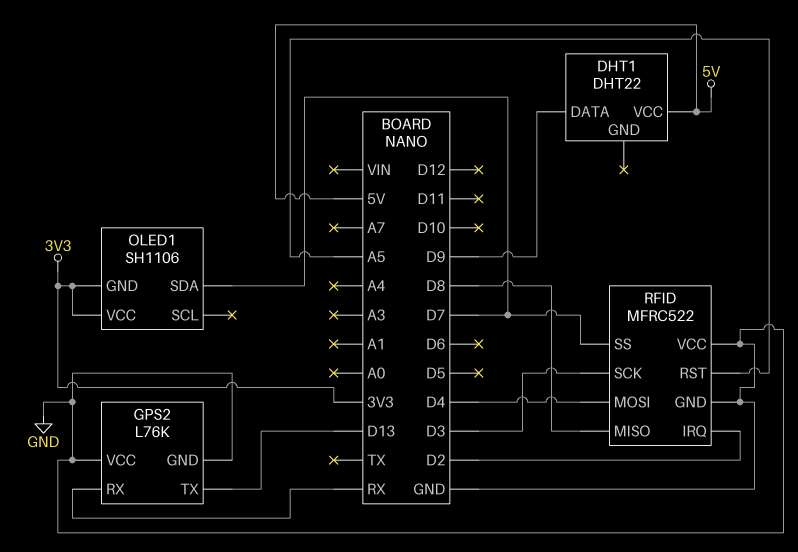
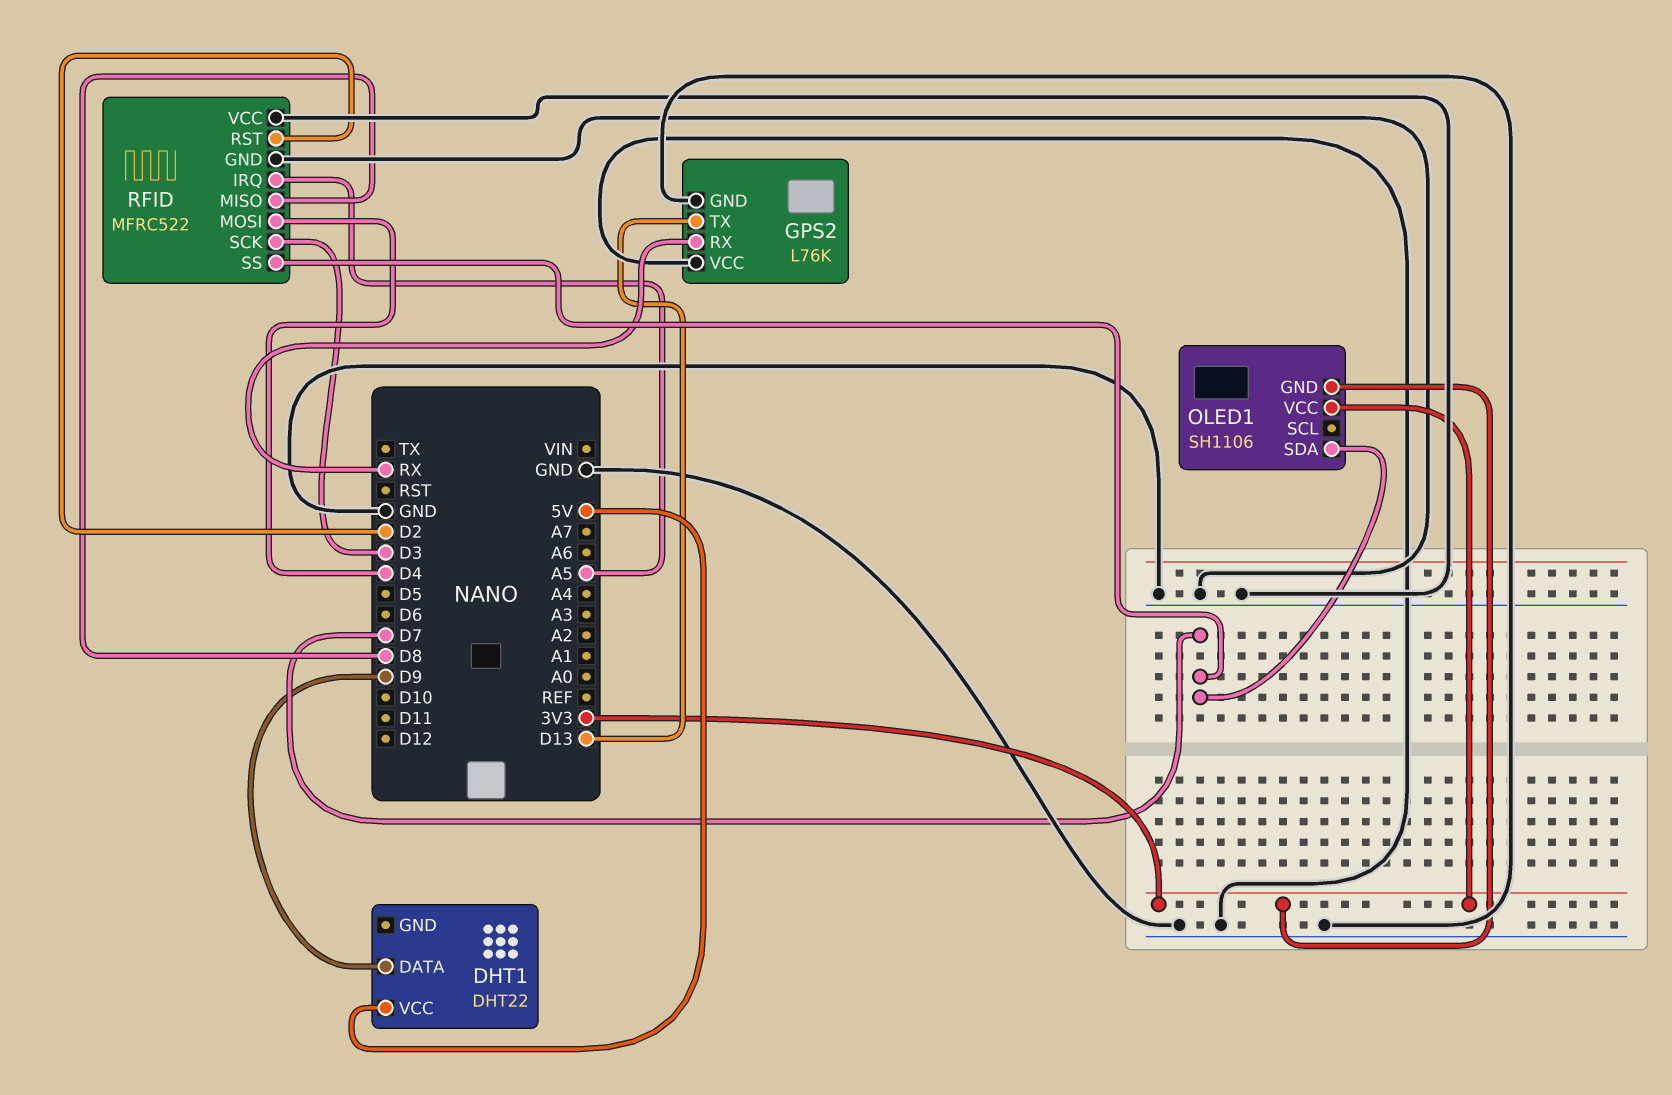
RFID pin IRQ: D2 -> A5
RFID pin RST: A5 -> D2

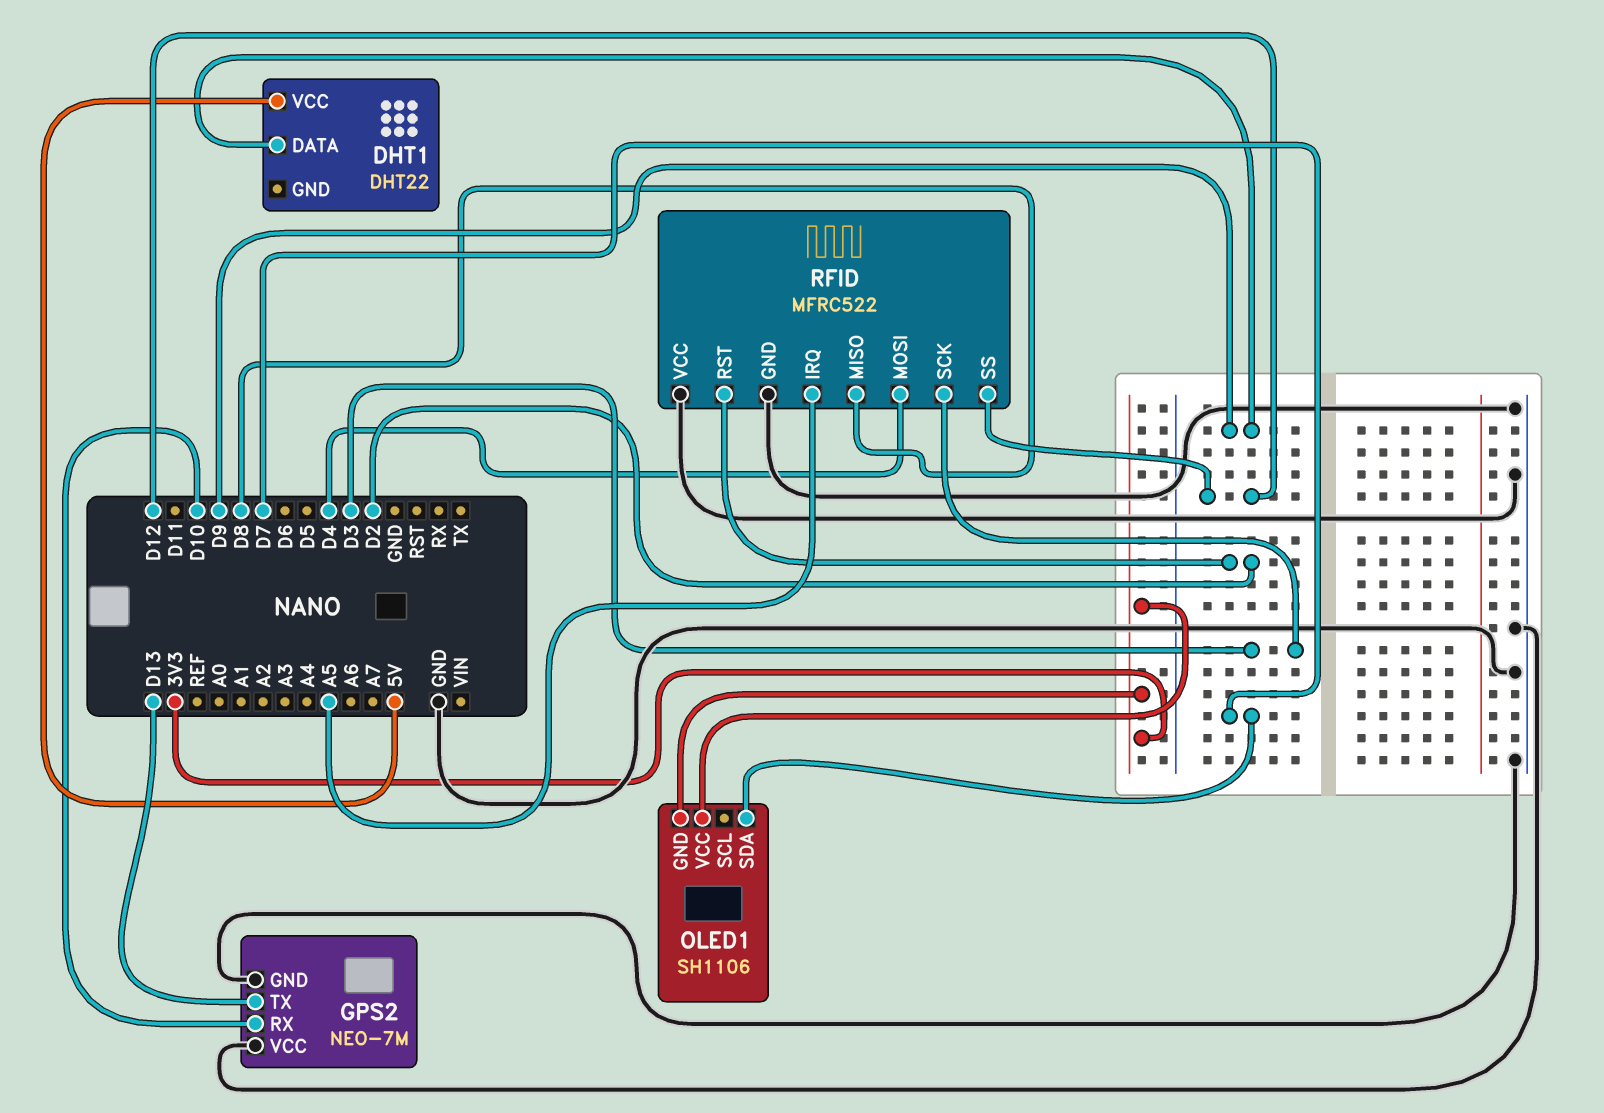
GPS2: L76K -> NEO-7M
GPS2 pin RX: RX -> D10
RFID pin SS: D7 -> D12

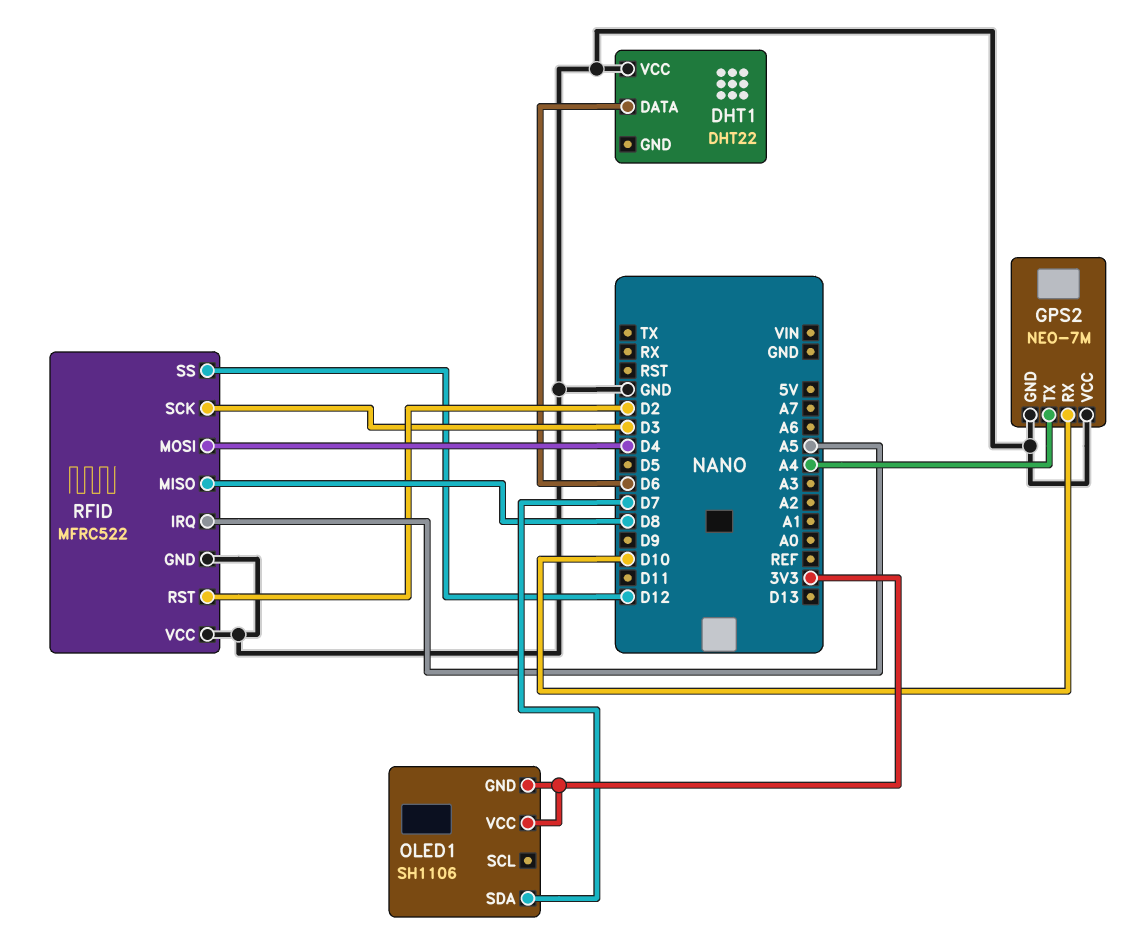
DHT1 pin DATA: D9 -> D6
DHT1 pin VCC: 5V -> GND
GPS2 pin TX: D13 -> A4

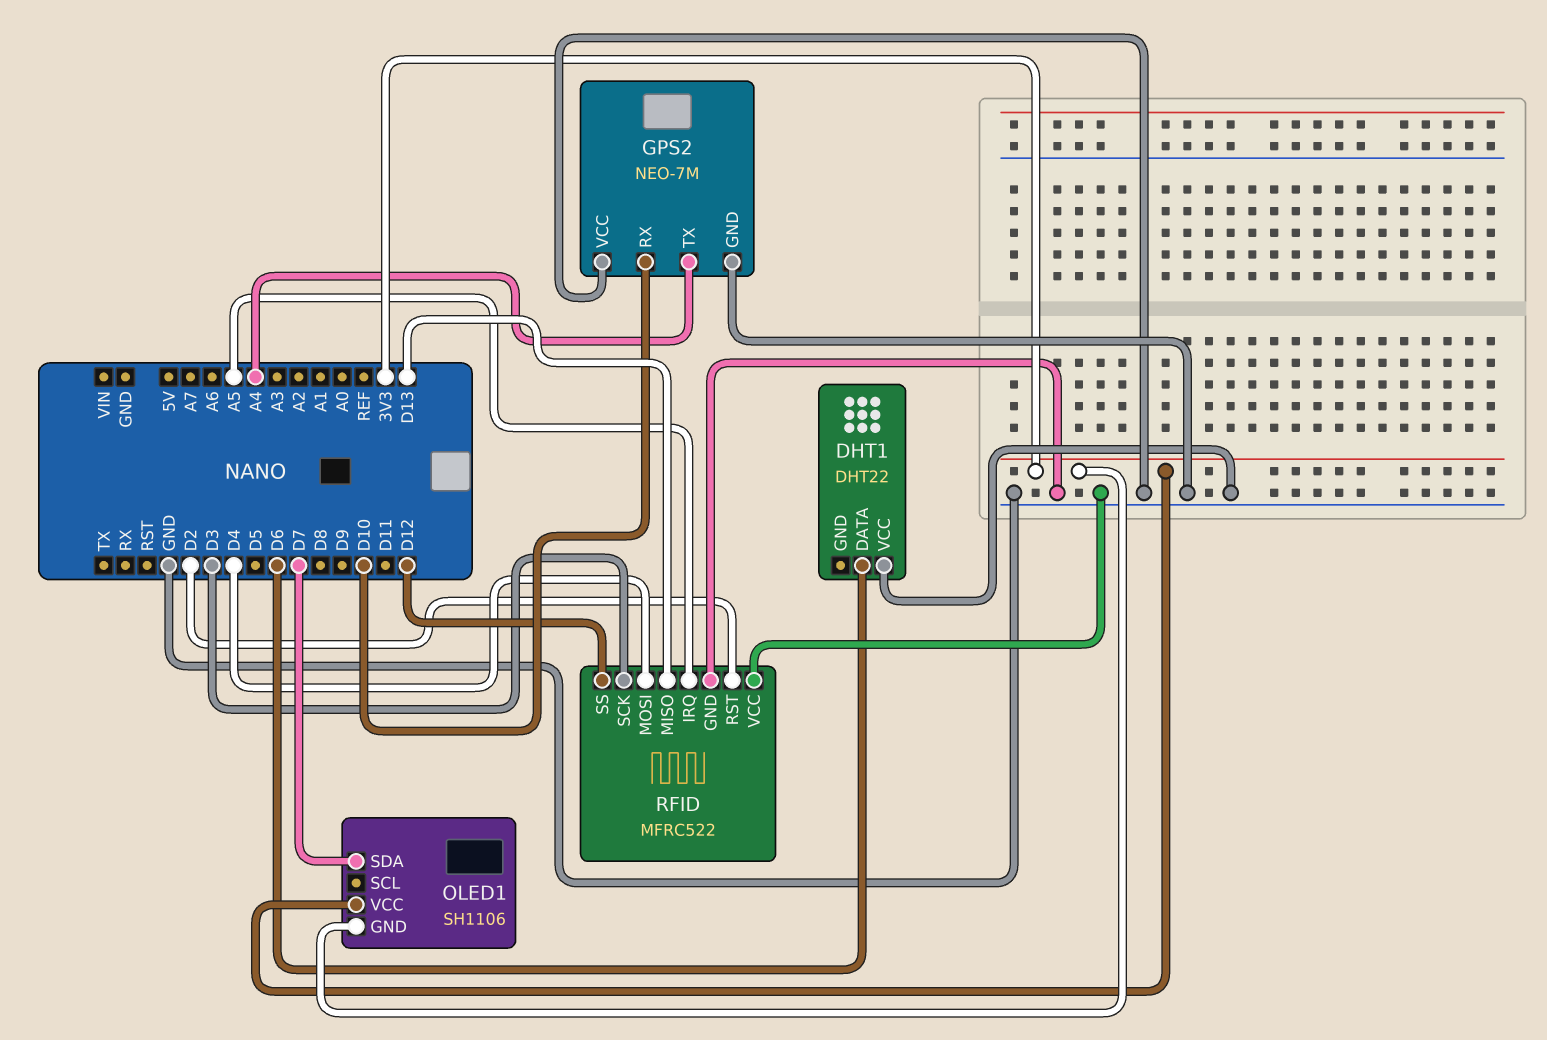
RFID pin MISO: D8 -> D13

